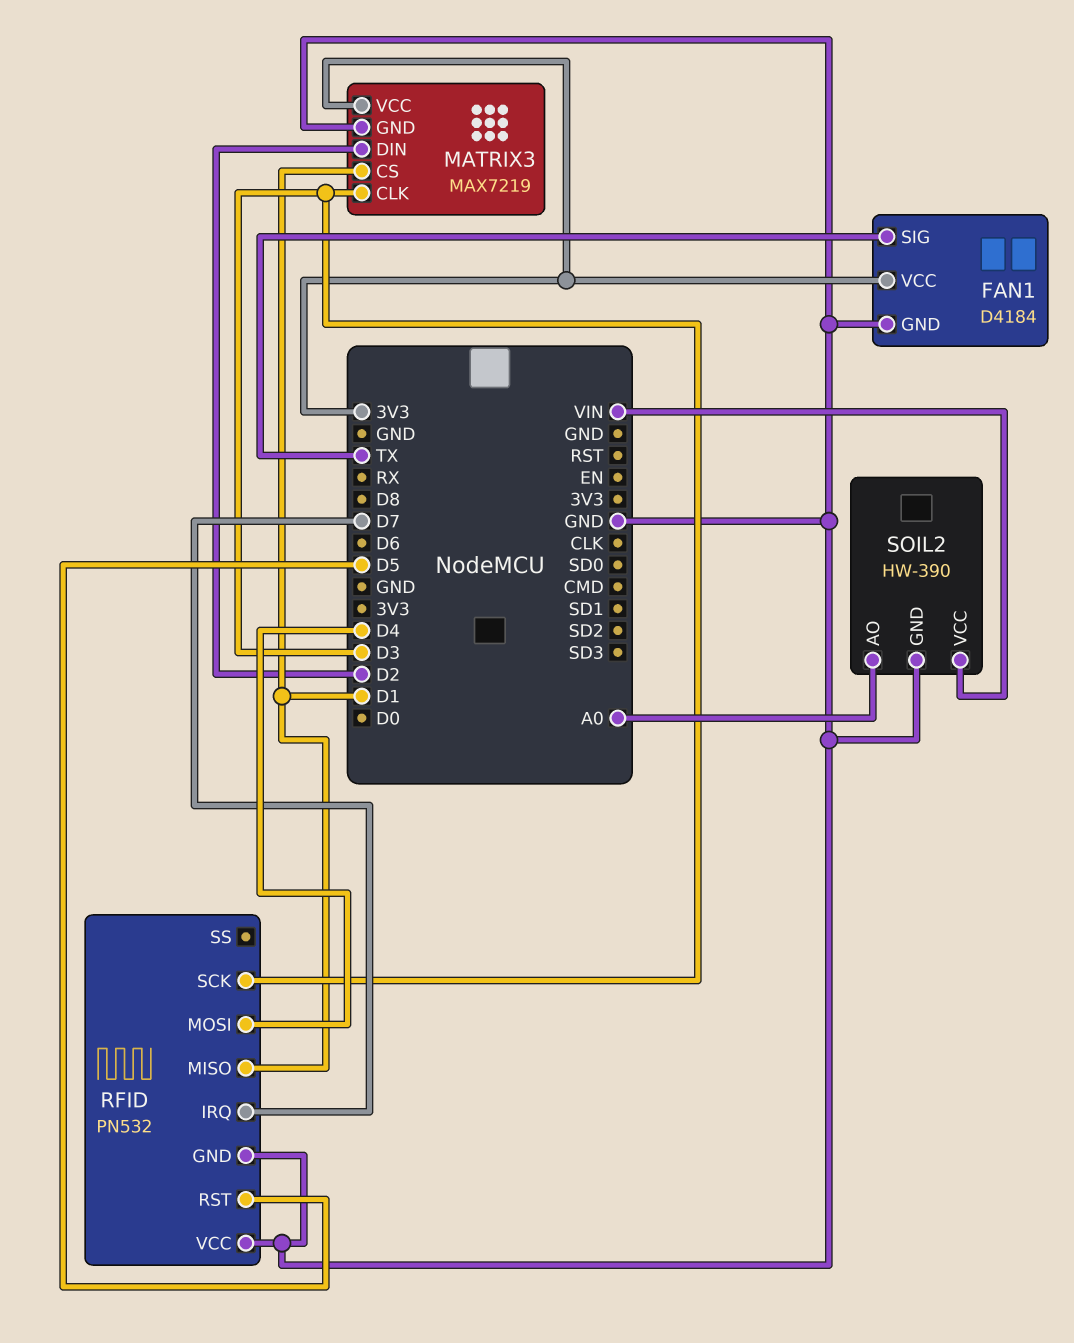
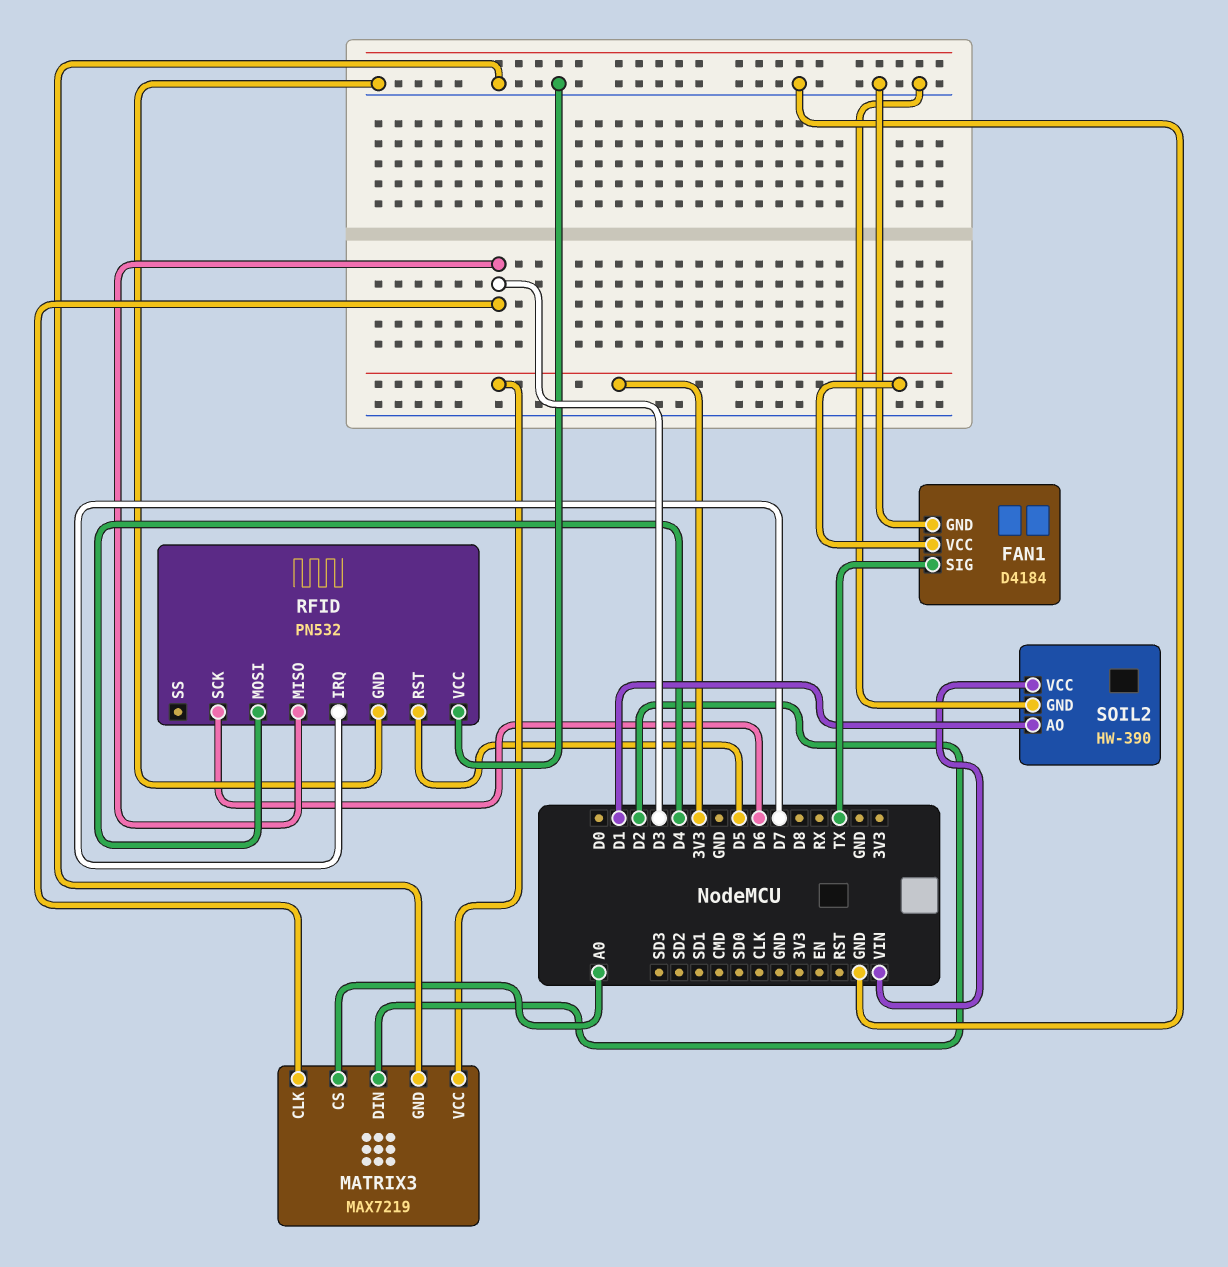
MATRIX3 pin CS: D1 -> A0
RFID pin MISO: D1 -> D3
RFID pin SCK: D3 -> D6
SOIL2 pin AO: A0 -> D1

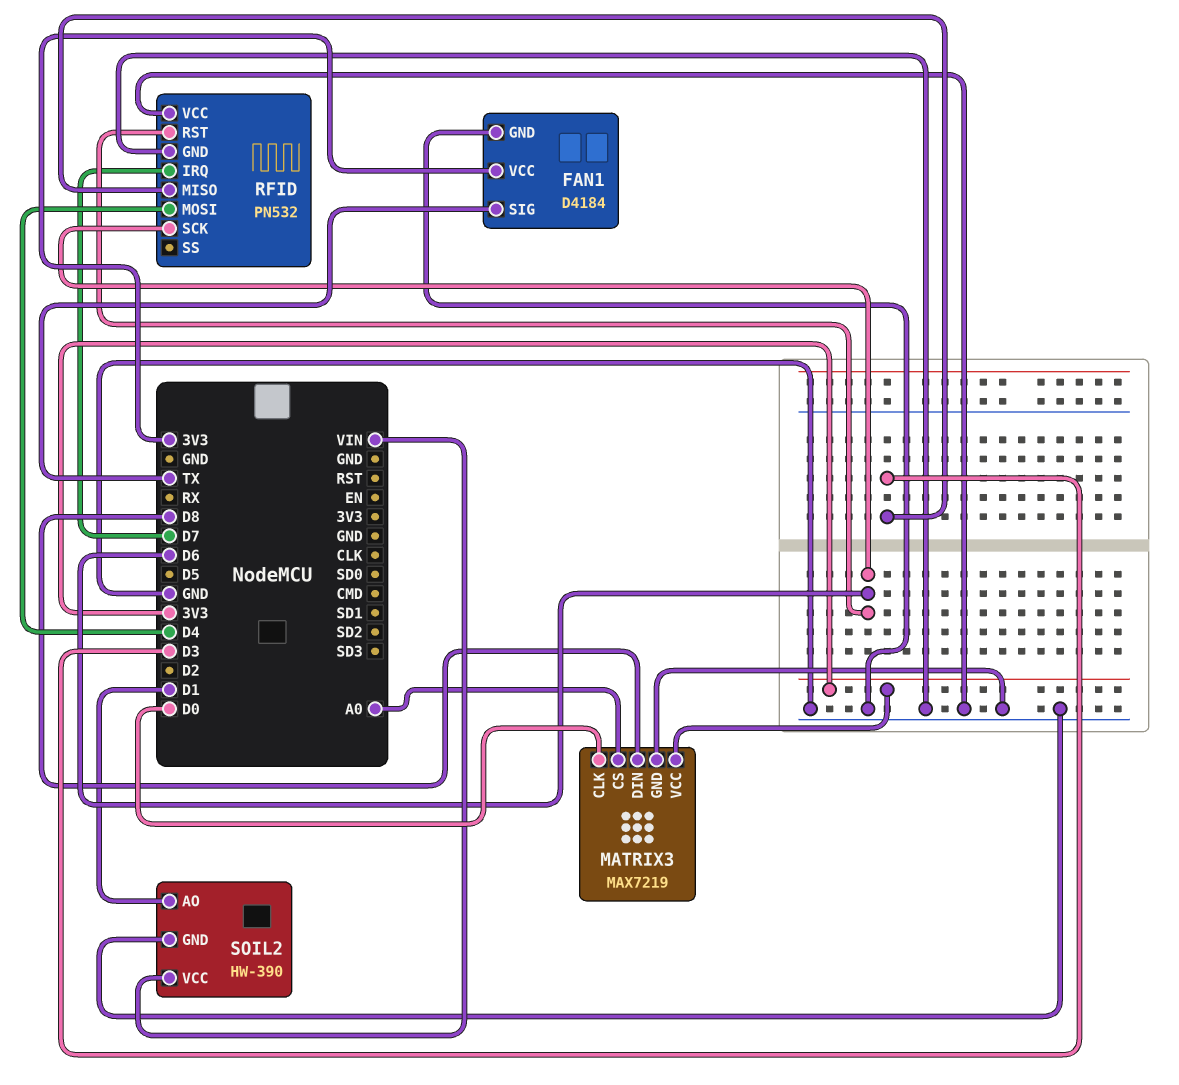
MATRIX3 pin CLK: D3 -> D0
MATRIX3 pin DIN: D2 -> D8
RFID pin RST: D5 -> D6

